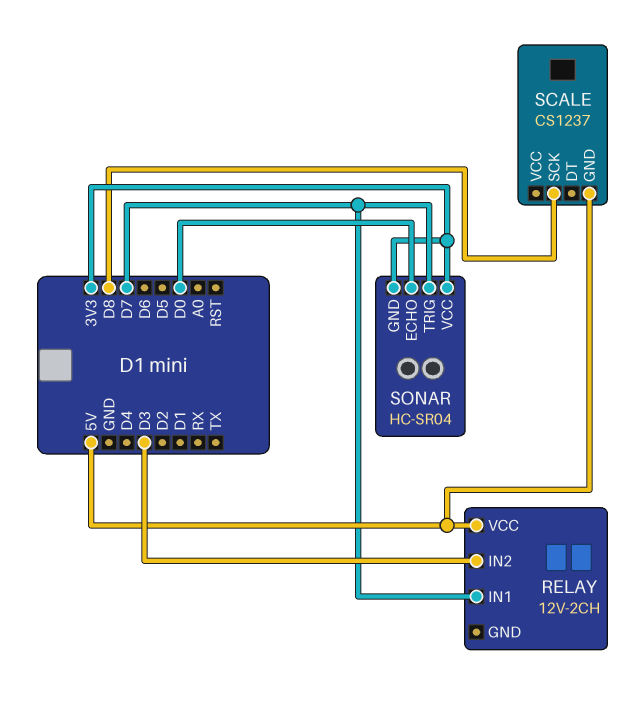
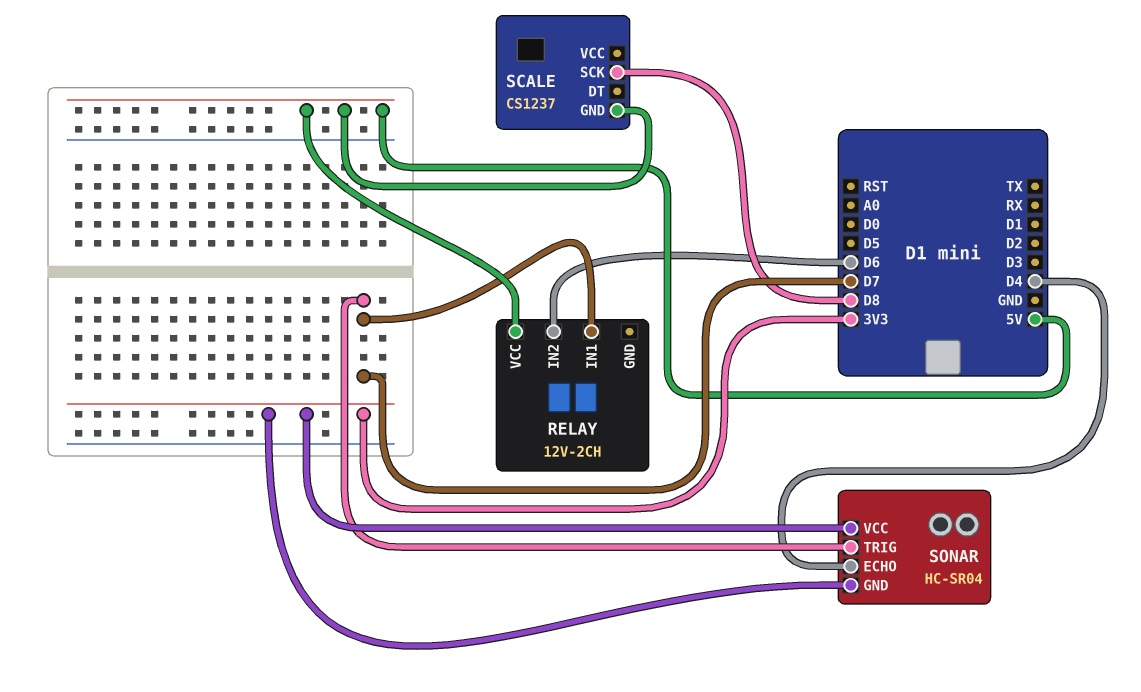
RELAY pin IN2: D3 -> D6
SONAR pin ECHO: D0 -> D4

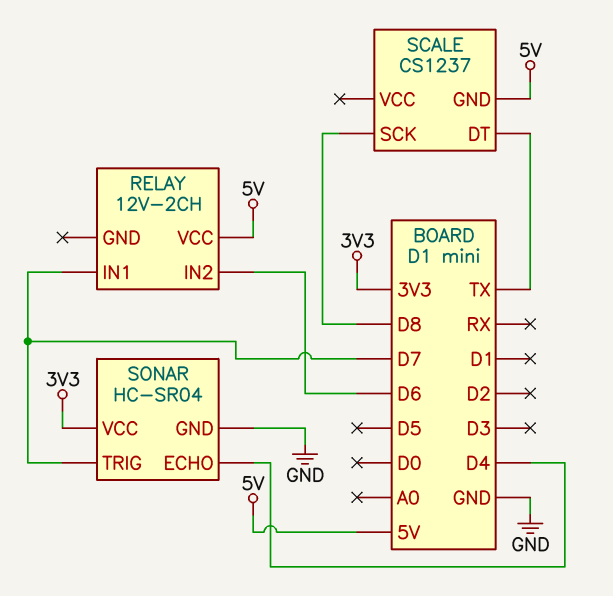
SCALE pin DT: none -> TX
SONAR pin GND: 3V3 -> GND

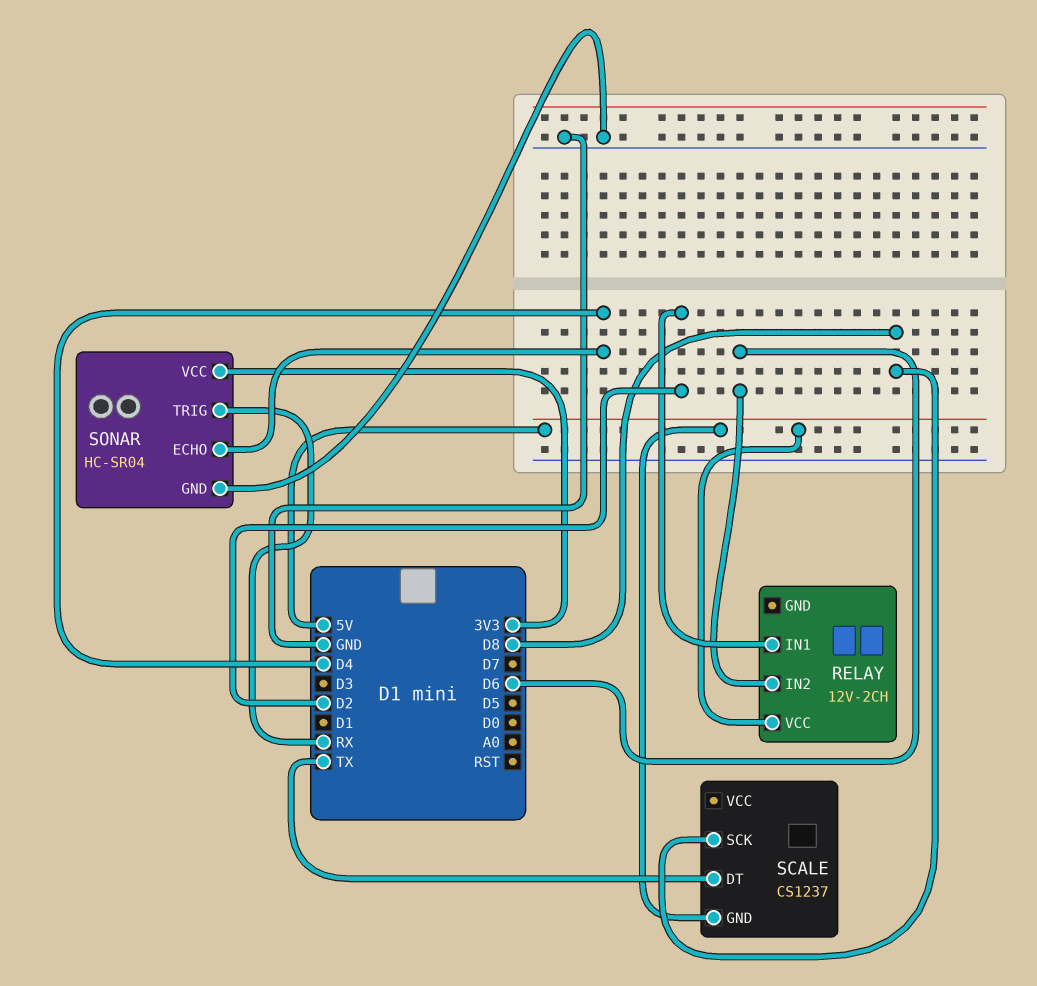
RELAY pin IN1: D7 -> D2
SONAR pin TRIG: D7 -> RX

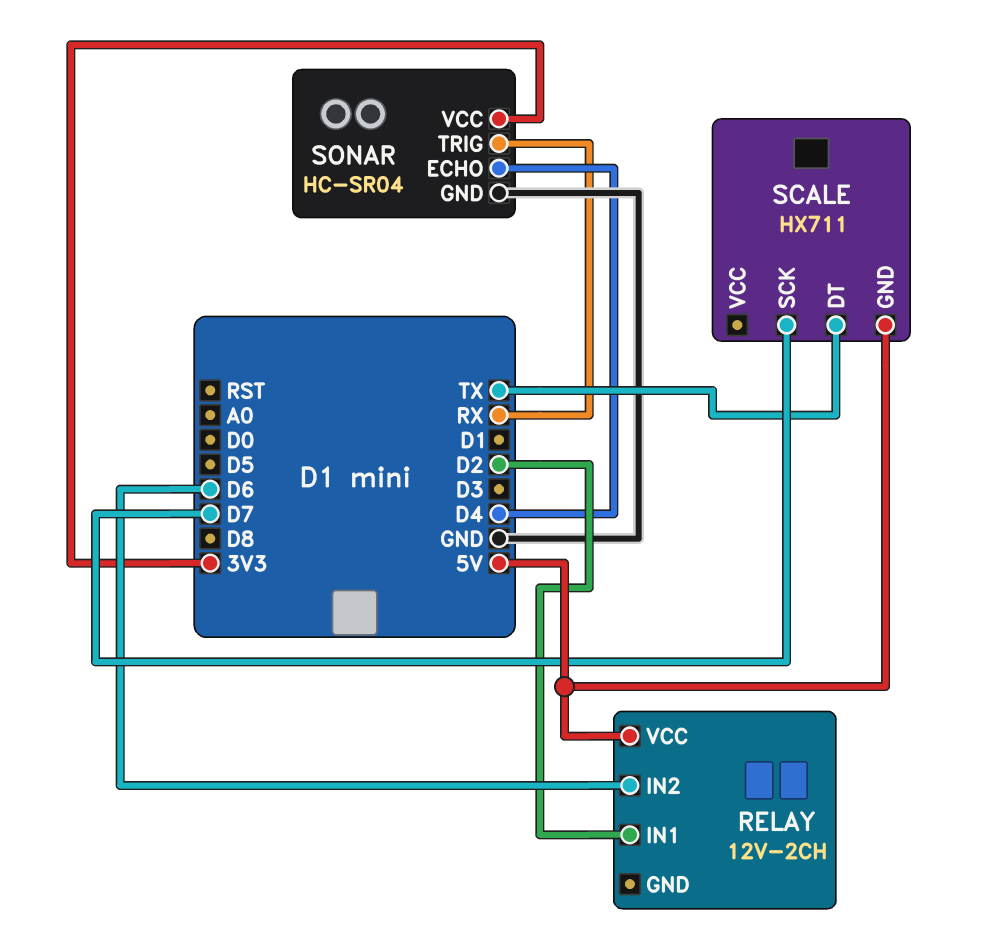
SCALE: CS1237 -> HX711
SCALE pin SCK: D8 -> D7

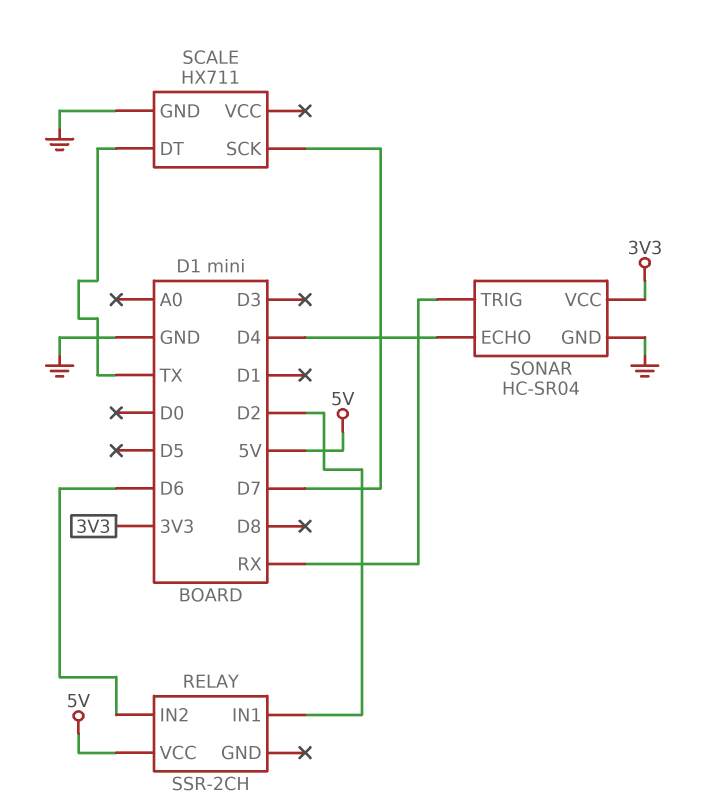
RELAY: 12V-2CH -> SSR-2CH
SCALE pin GND: 5V -> GND

